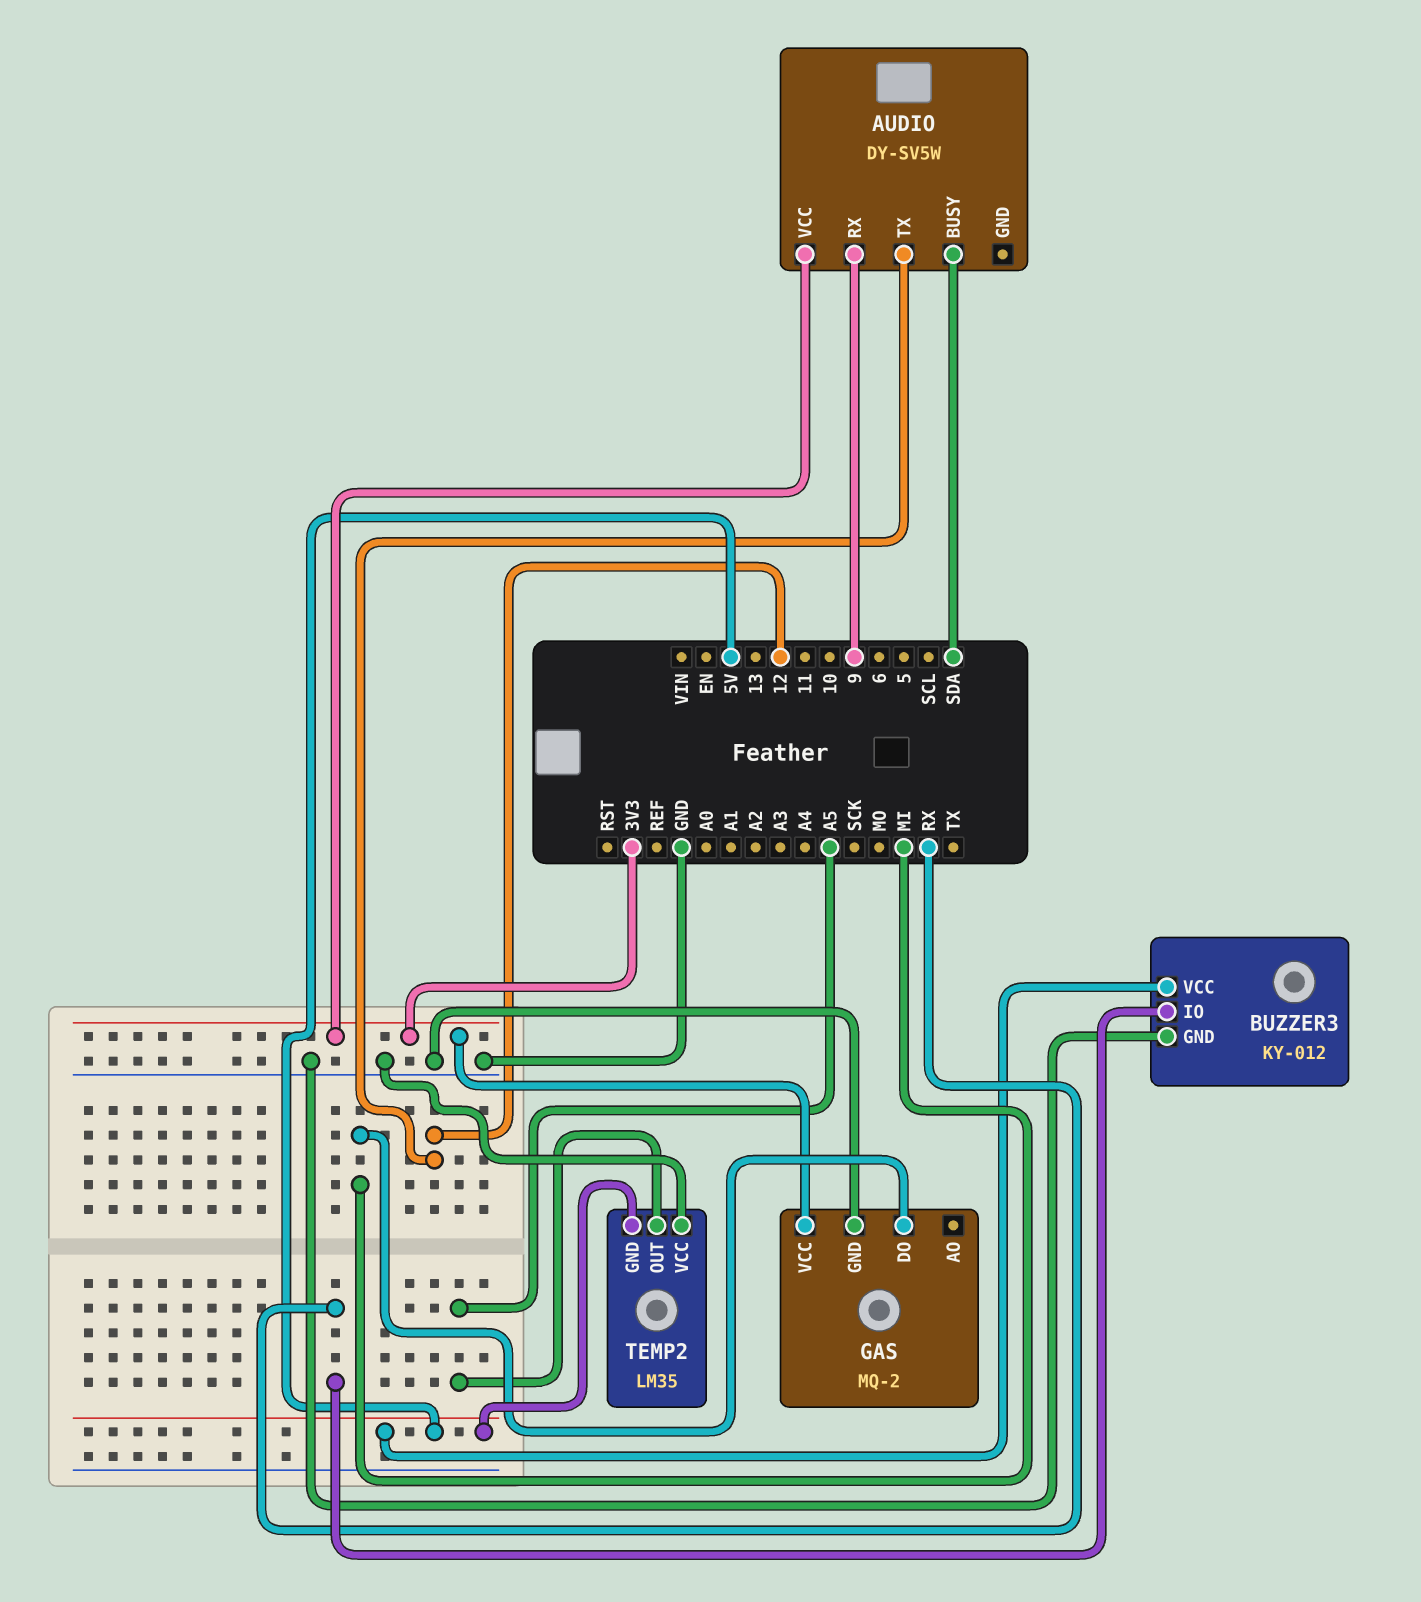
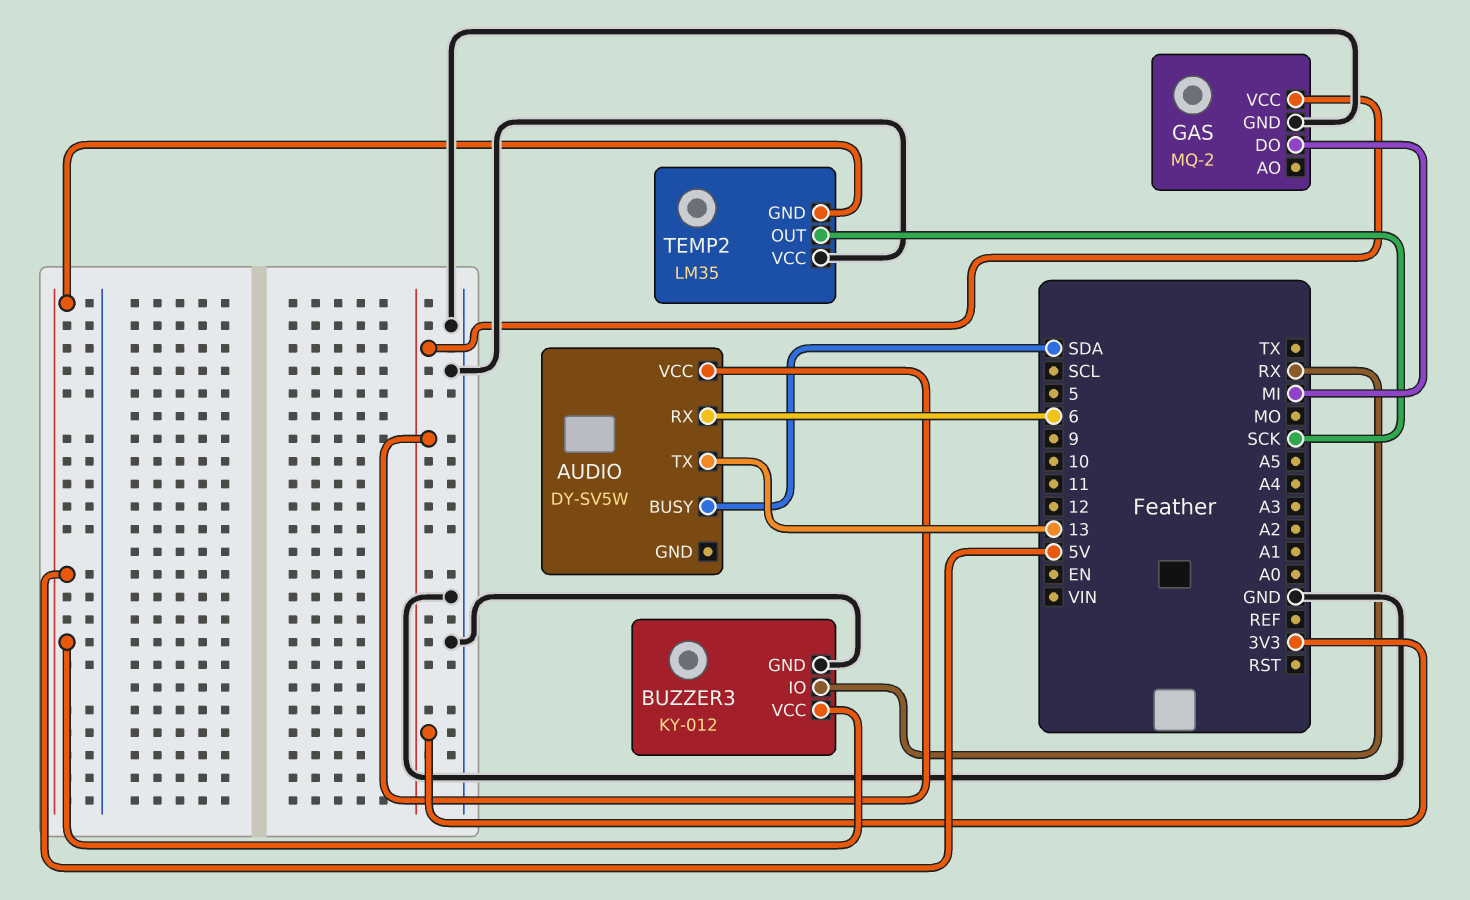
AUDIO pin RX: 9 -> 6
AUDIO pin TX: 12 -> 13
TEMP2 pin OUT: A5 -> SCK

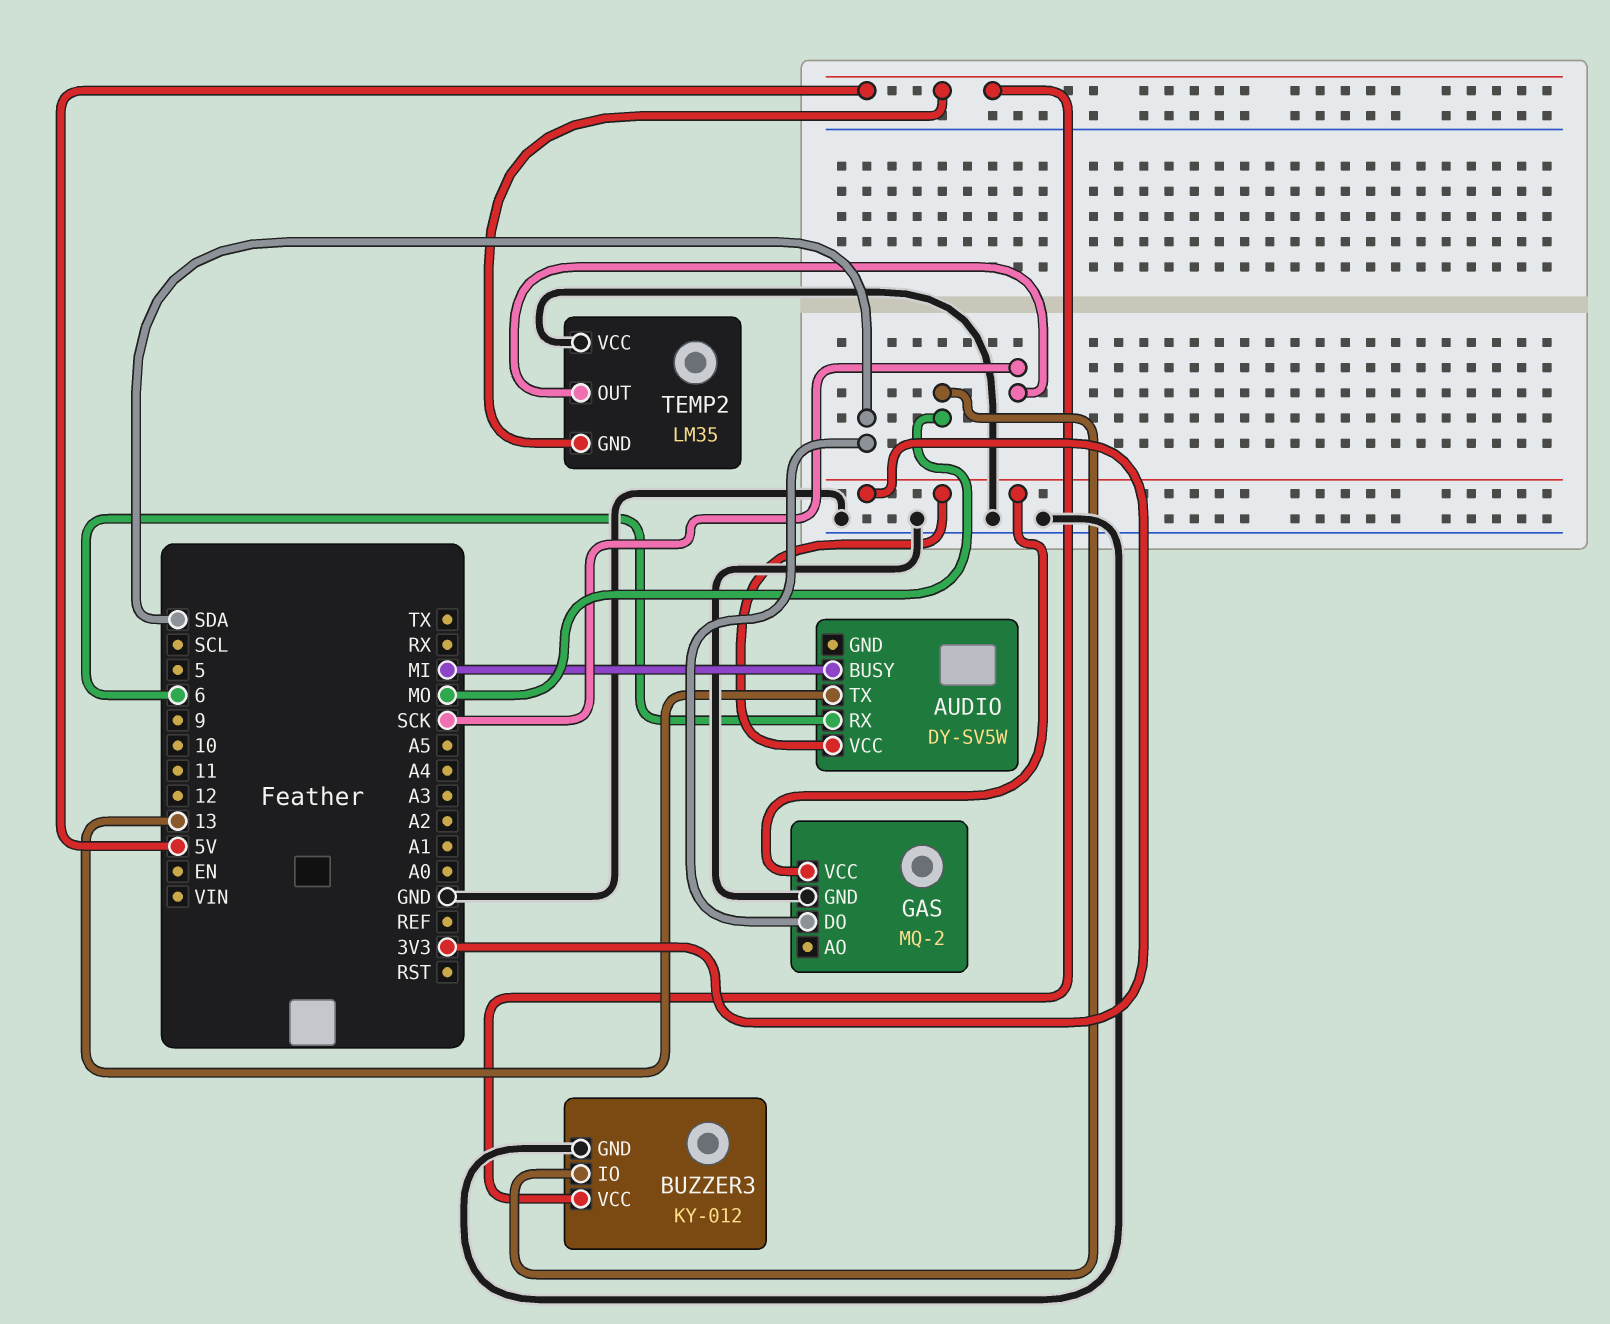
AUDIO pin BUSY: SDA -> MI
BUZZER3 pin IO: RX -> MO
GAS pin DO: MI -> SDA

